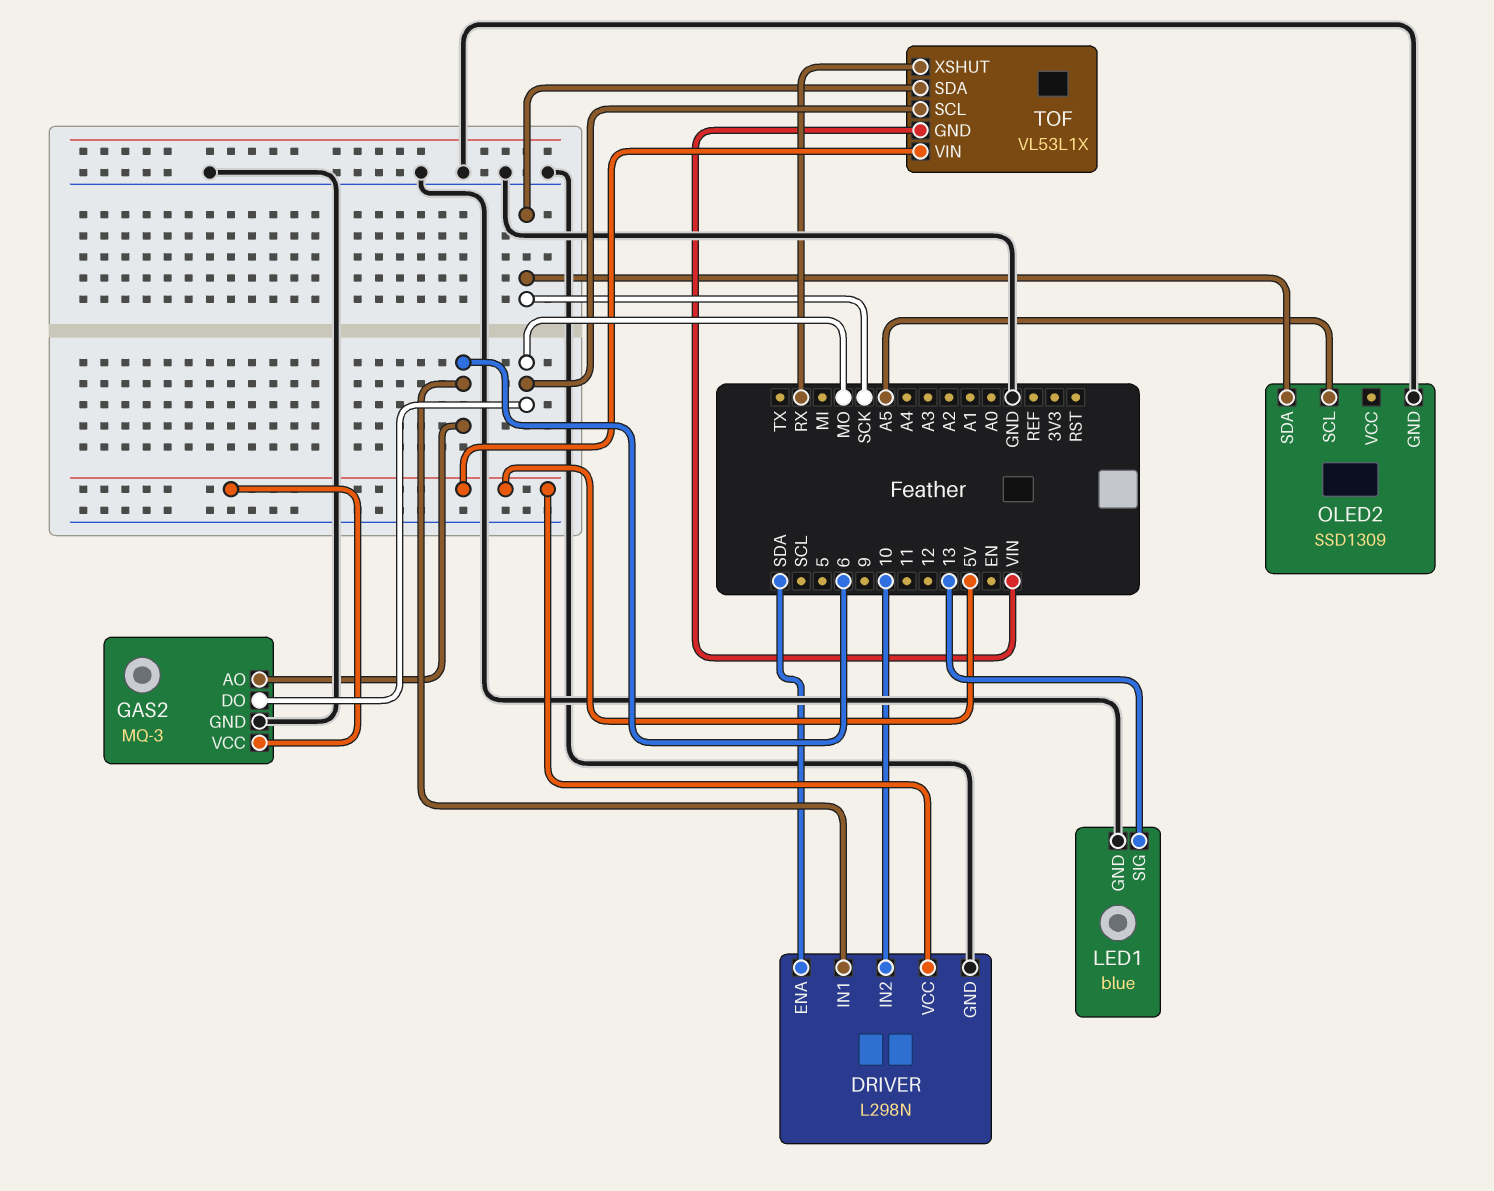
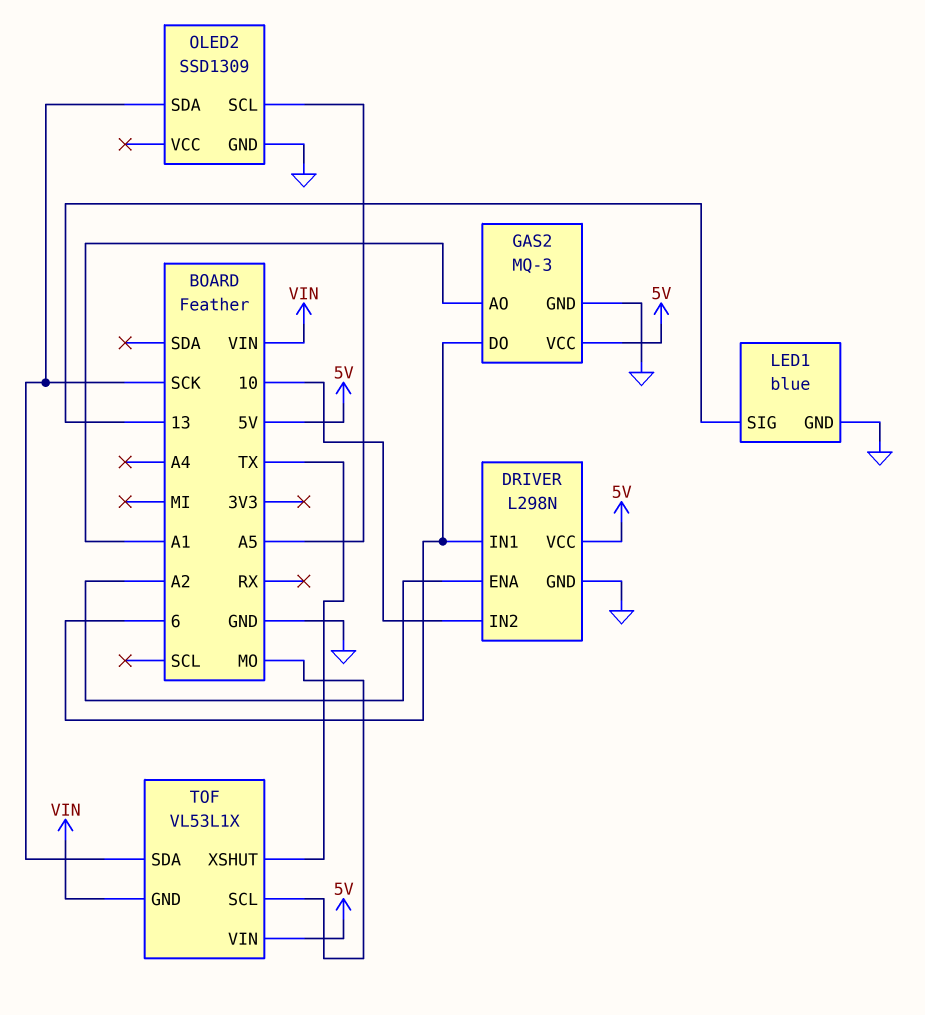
DRIVER pin ENA: SDA -> A2
GAS2 pin AO: 6 -> A1
GAS2 pin DO: MO -> 6
TOF pin XSHUT: RX -> TX

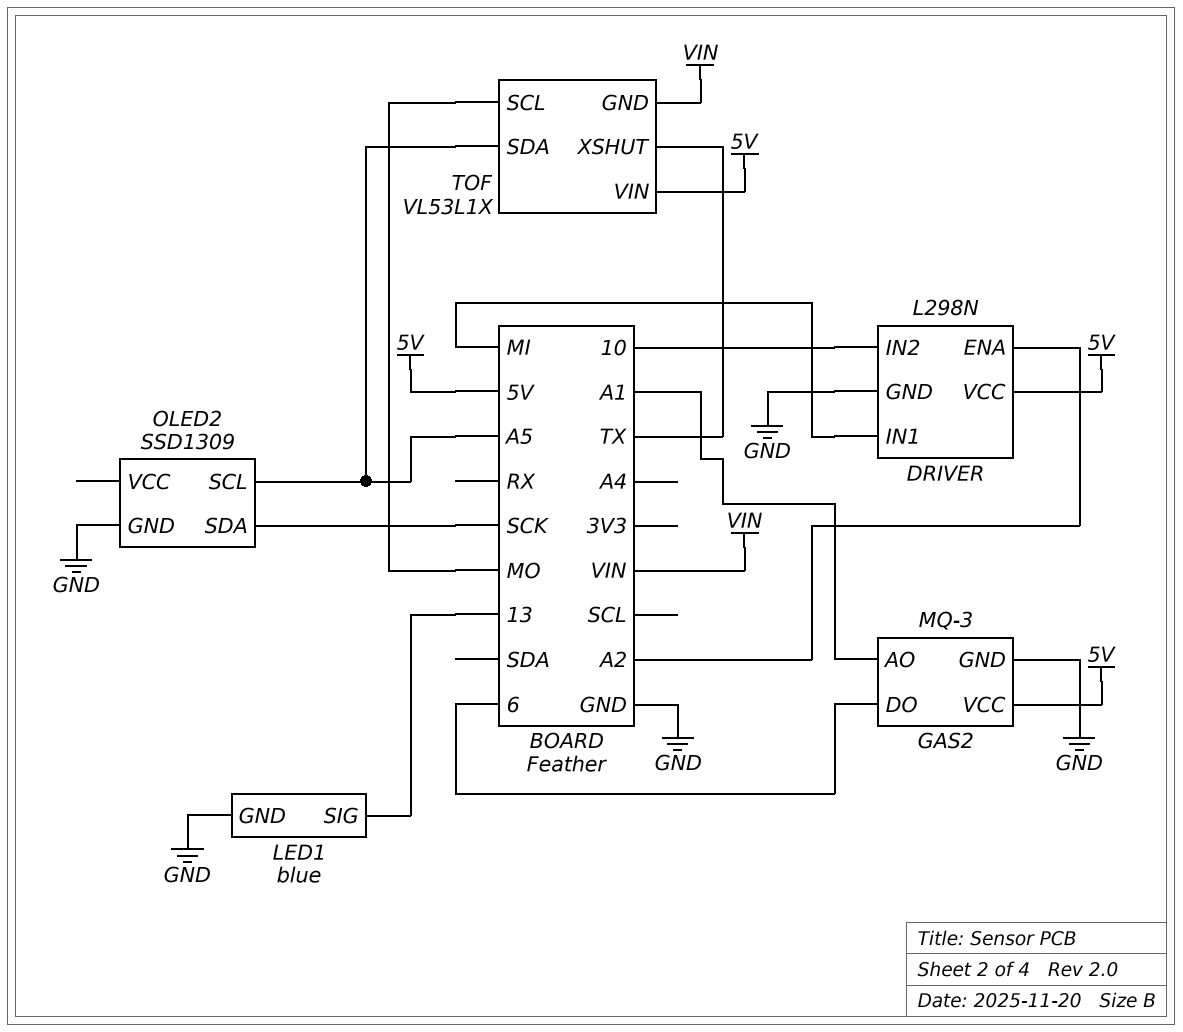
DRIVER pin IN1: 6 -> MI
TOF pin SDA: SCK -> A5

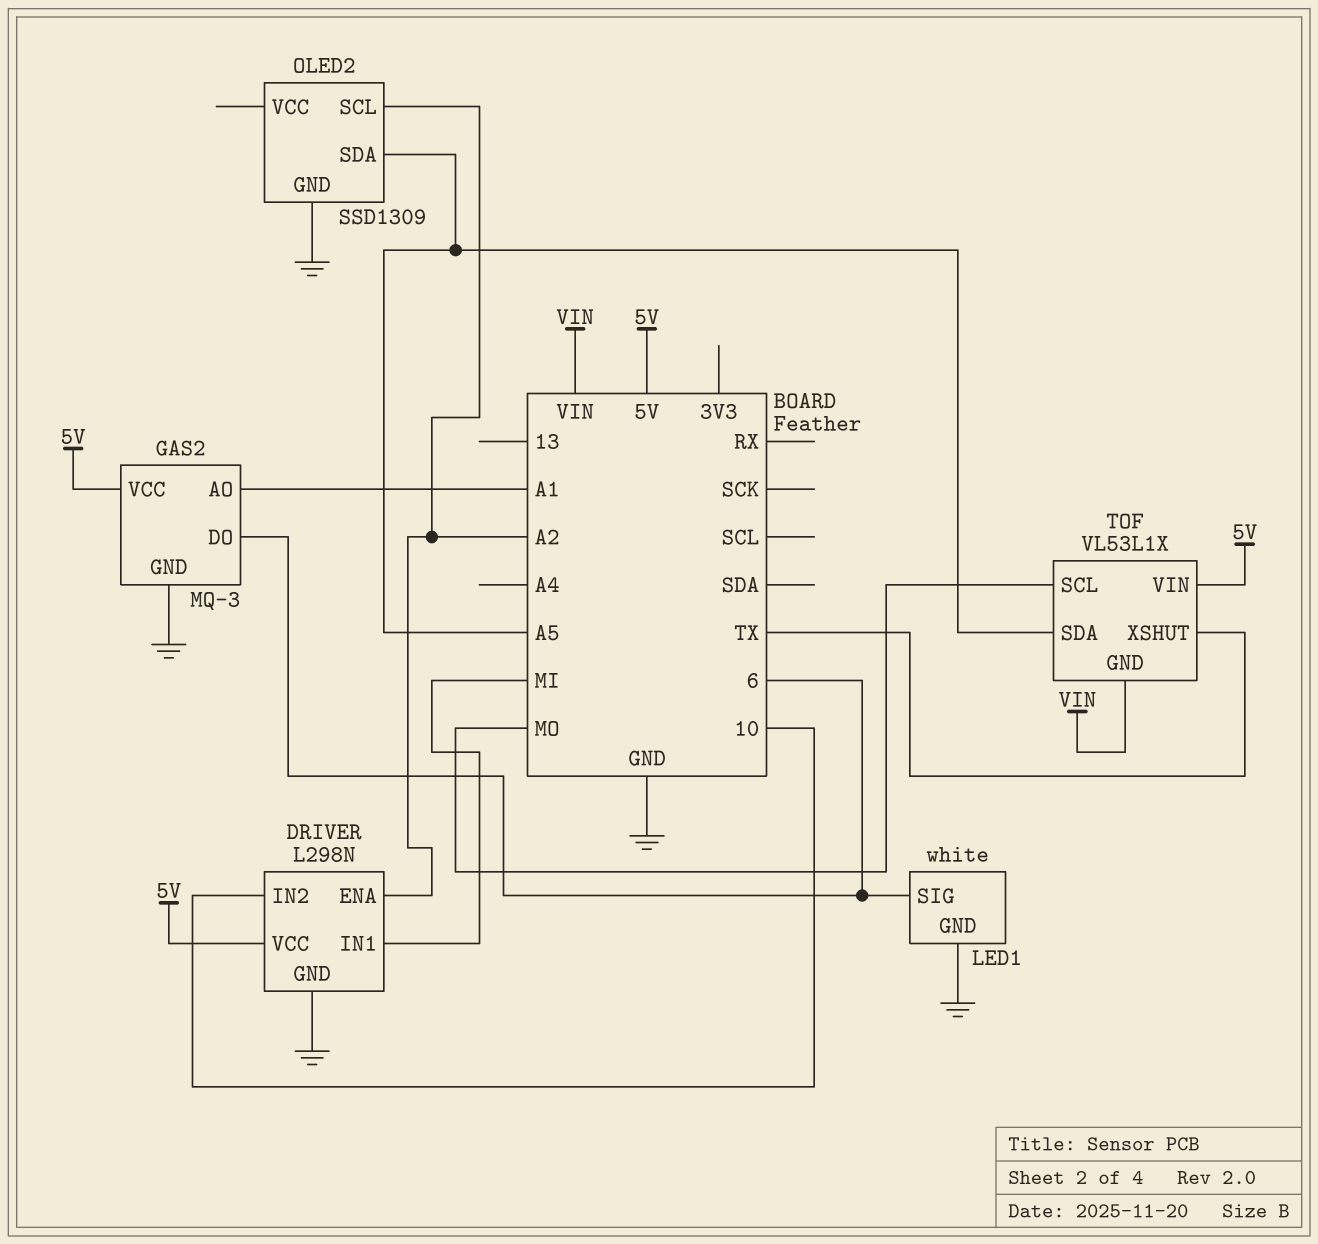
LED1: blue -> white
LED1 pin SIG: 13 -> 6
OLED2 pin SCL: A5 -> A2
OLED2 pin SDA: SCK -> A5

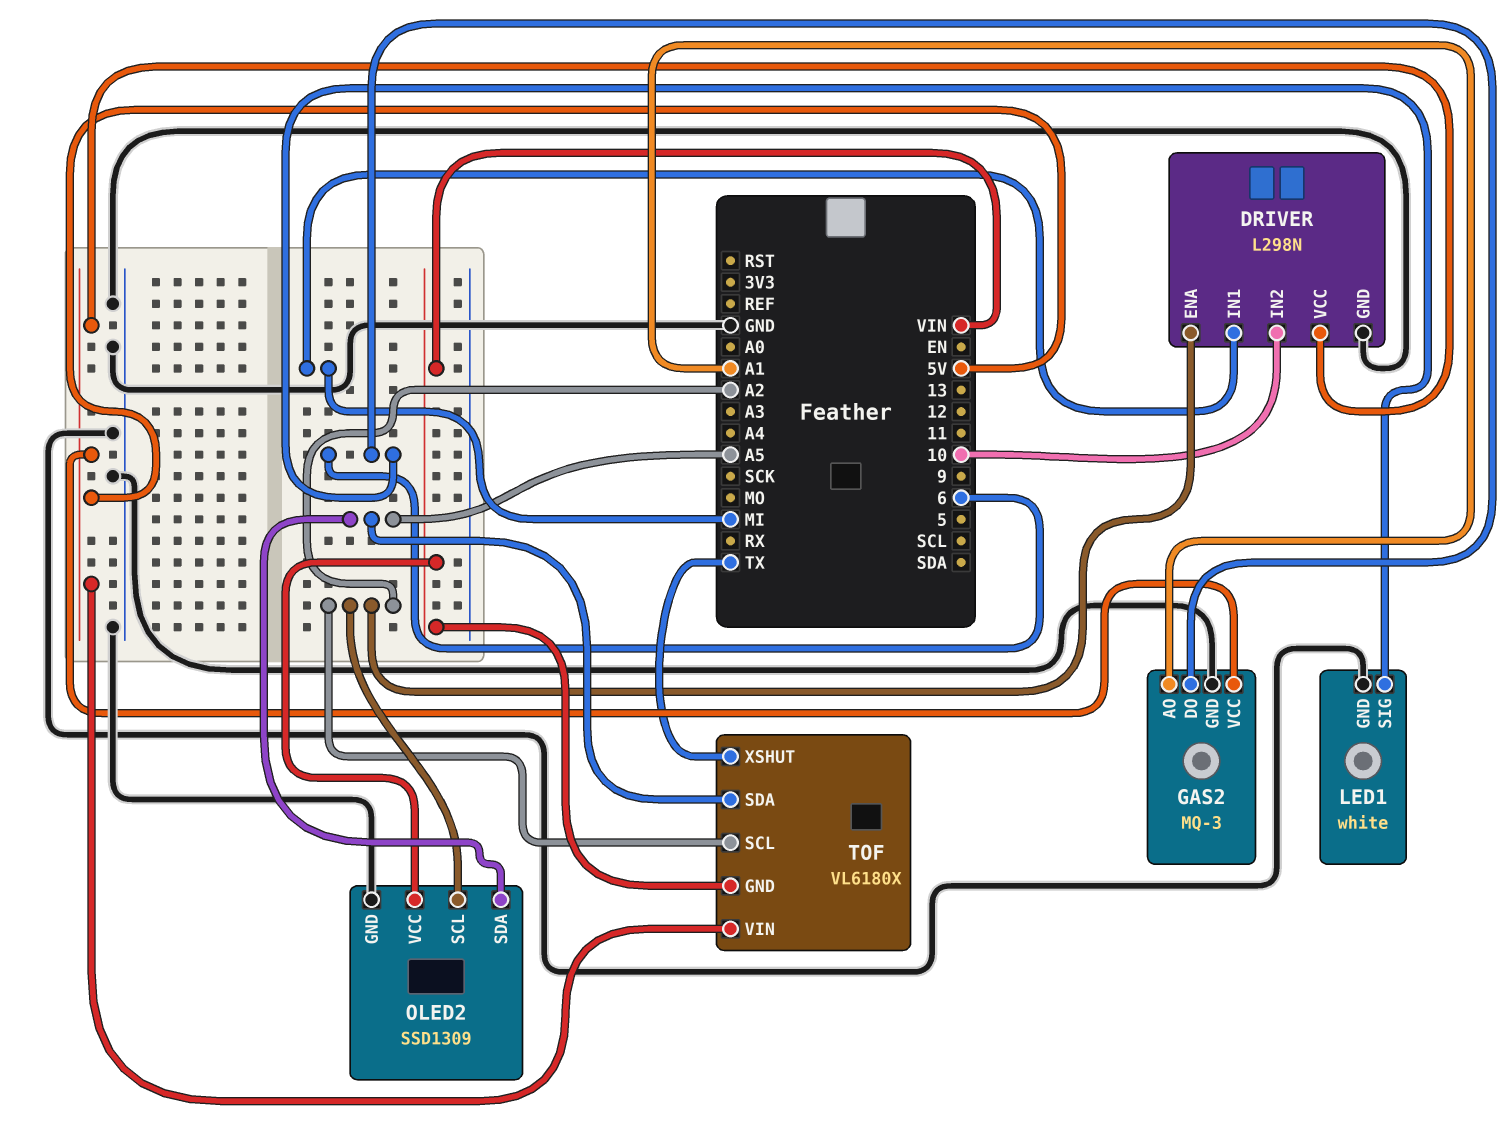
OLED2 pin VCC: none -> VIN
TOF: VL53L1X -> VL6180X
TOF pin SCL: MO -> A2

